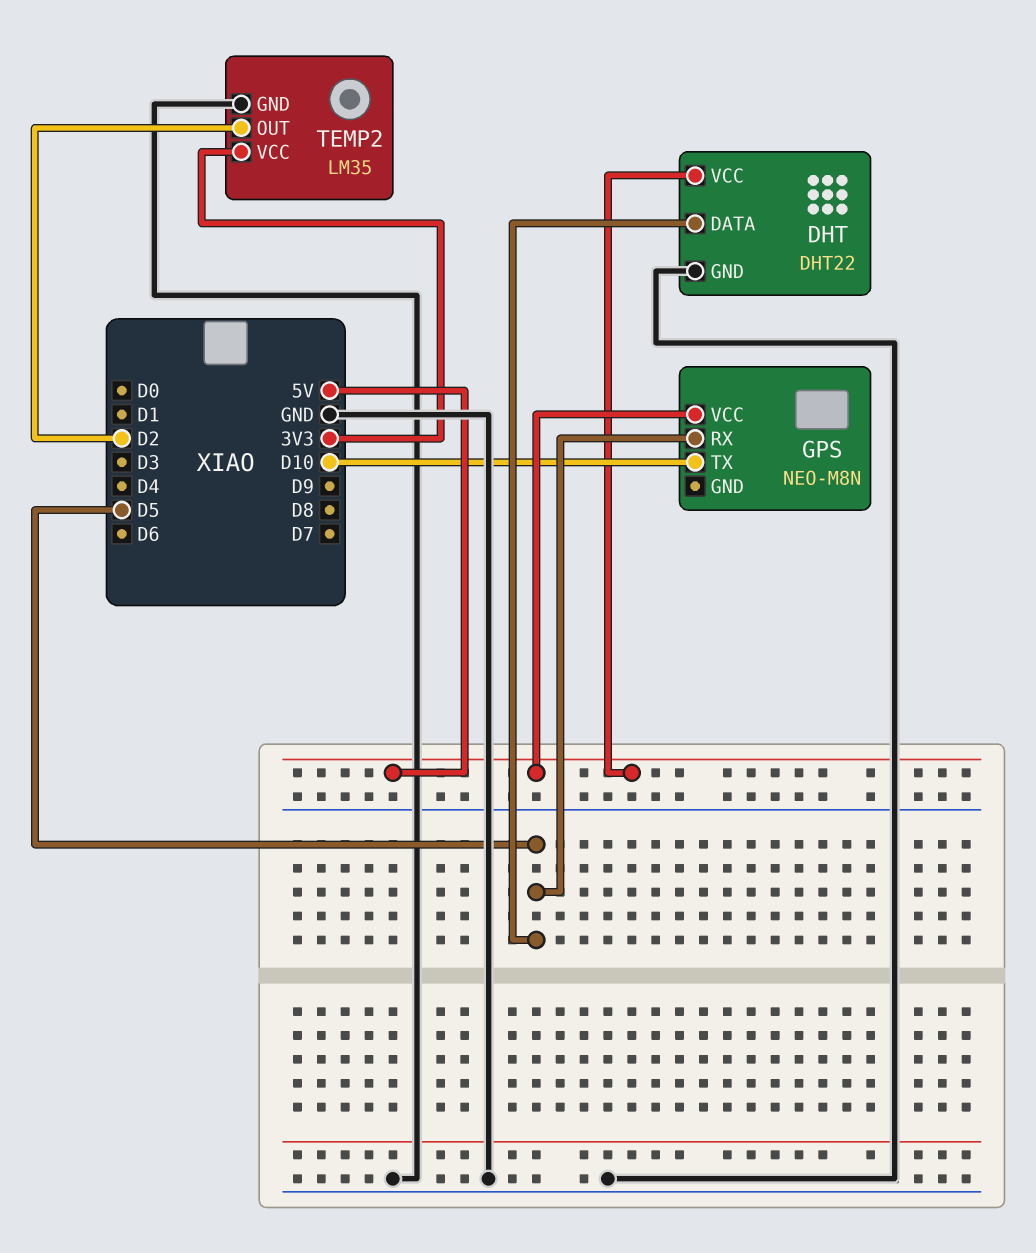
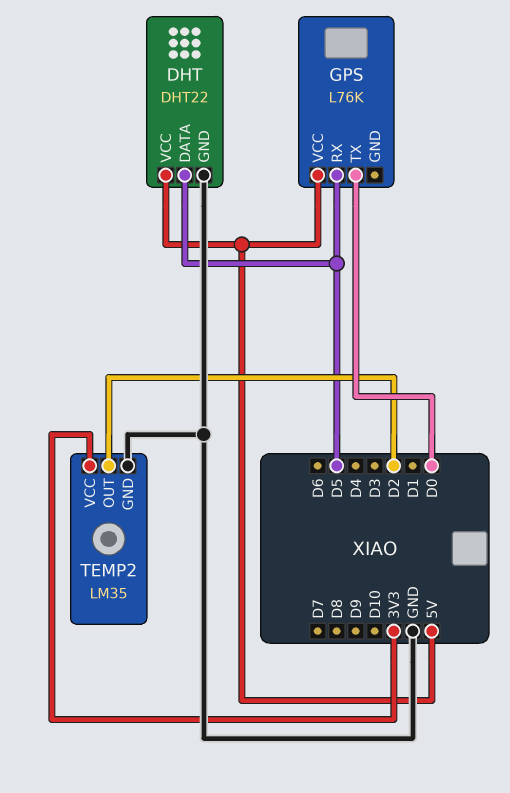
GPS: NEO-M8N -> L76K
GPS pin TX: D10 -> D0

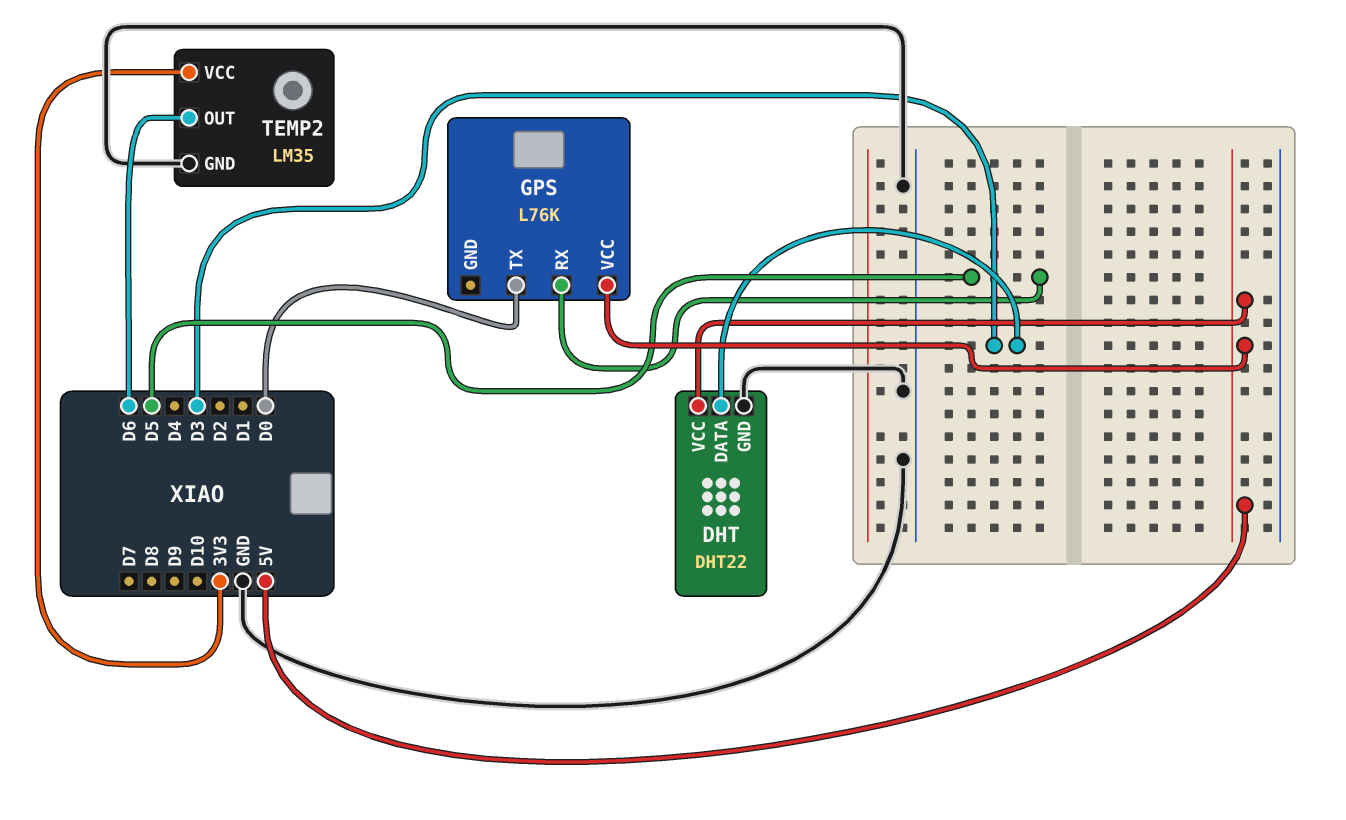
DHT pin DATA: D5 -> D3
TEMP2 pin OUT: D2 -> D6

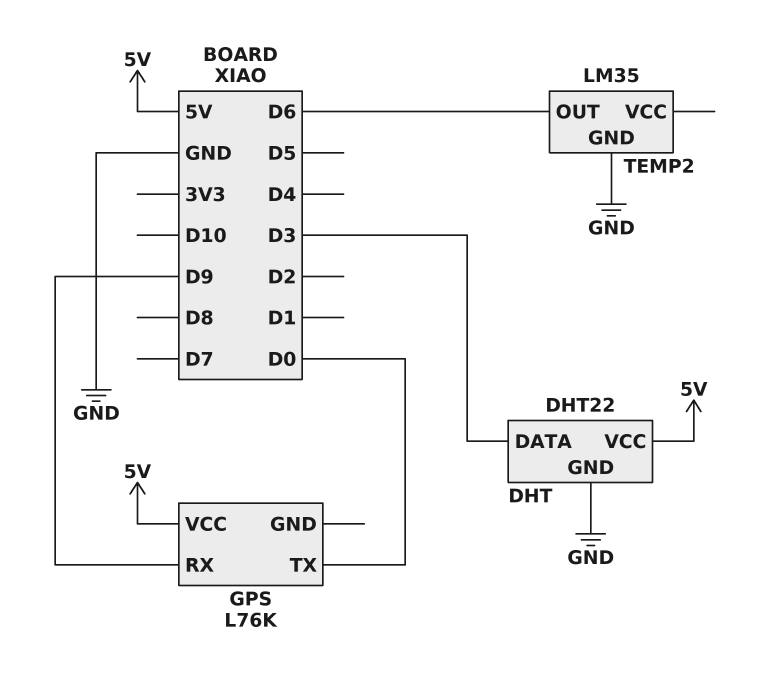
GPS pin RX: D5 -> D9
TEMP2 pin VCC: 3V3 -> none

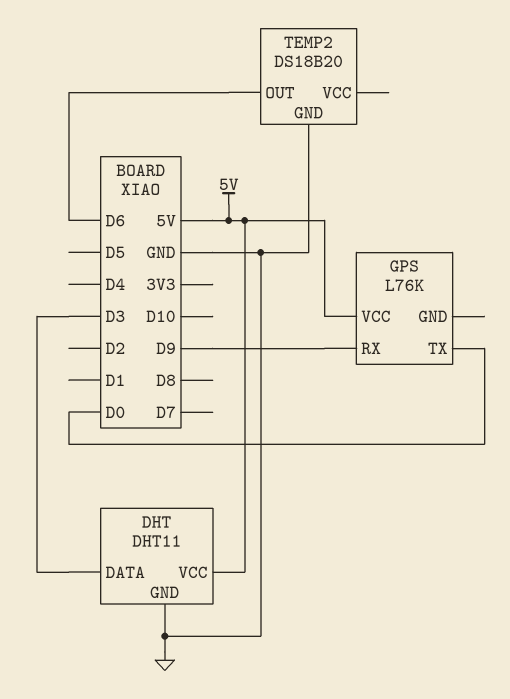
DHT: DHT22 -> DHT11
TEMP2: LM35 -> DS18B20

